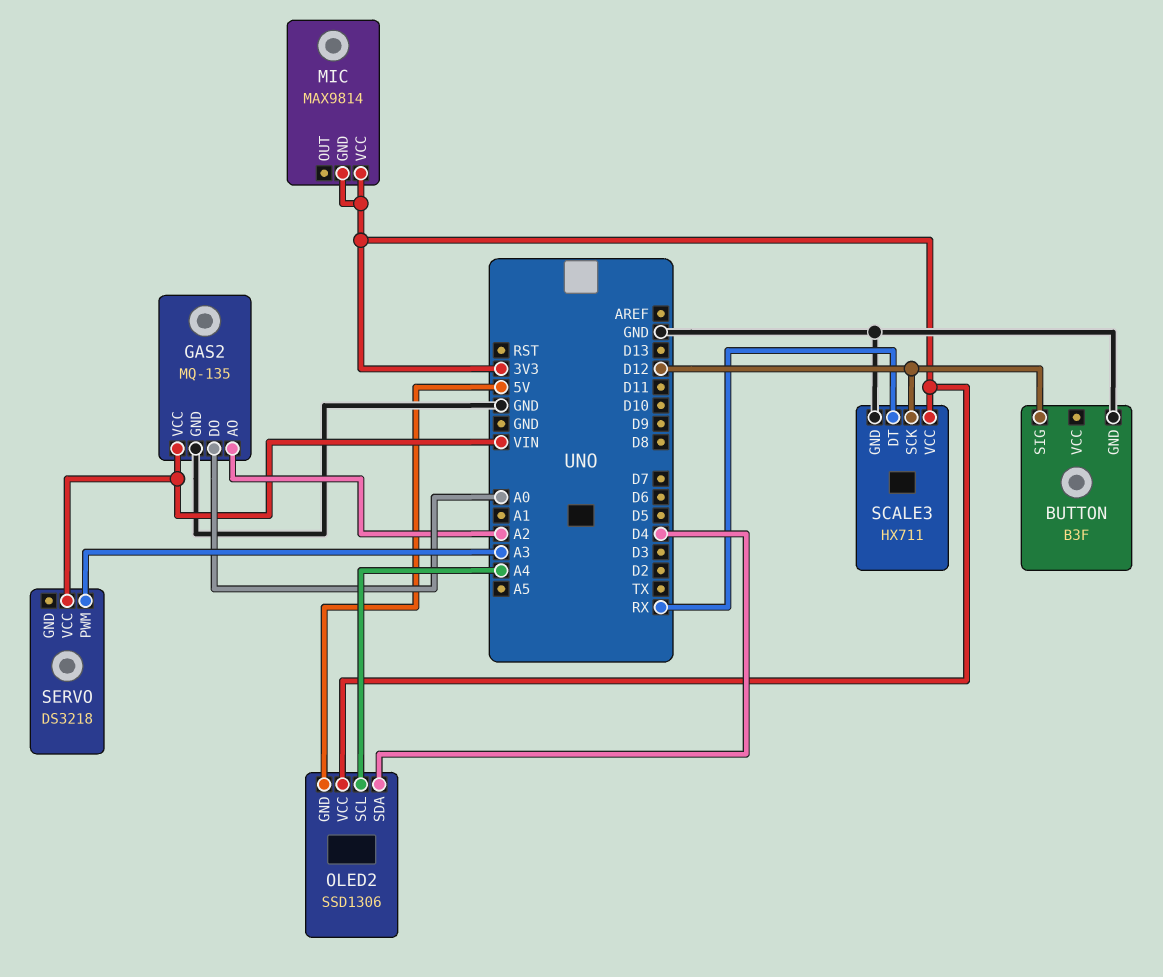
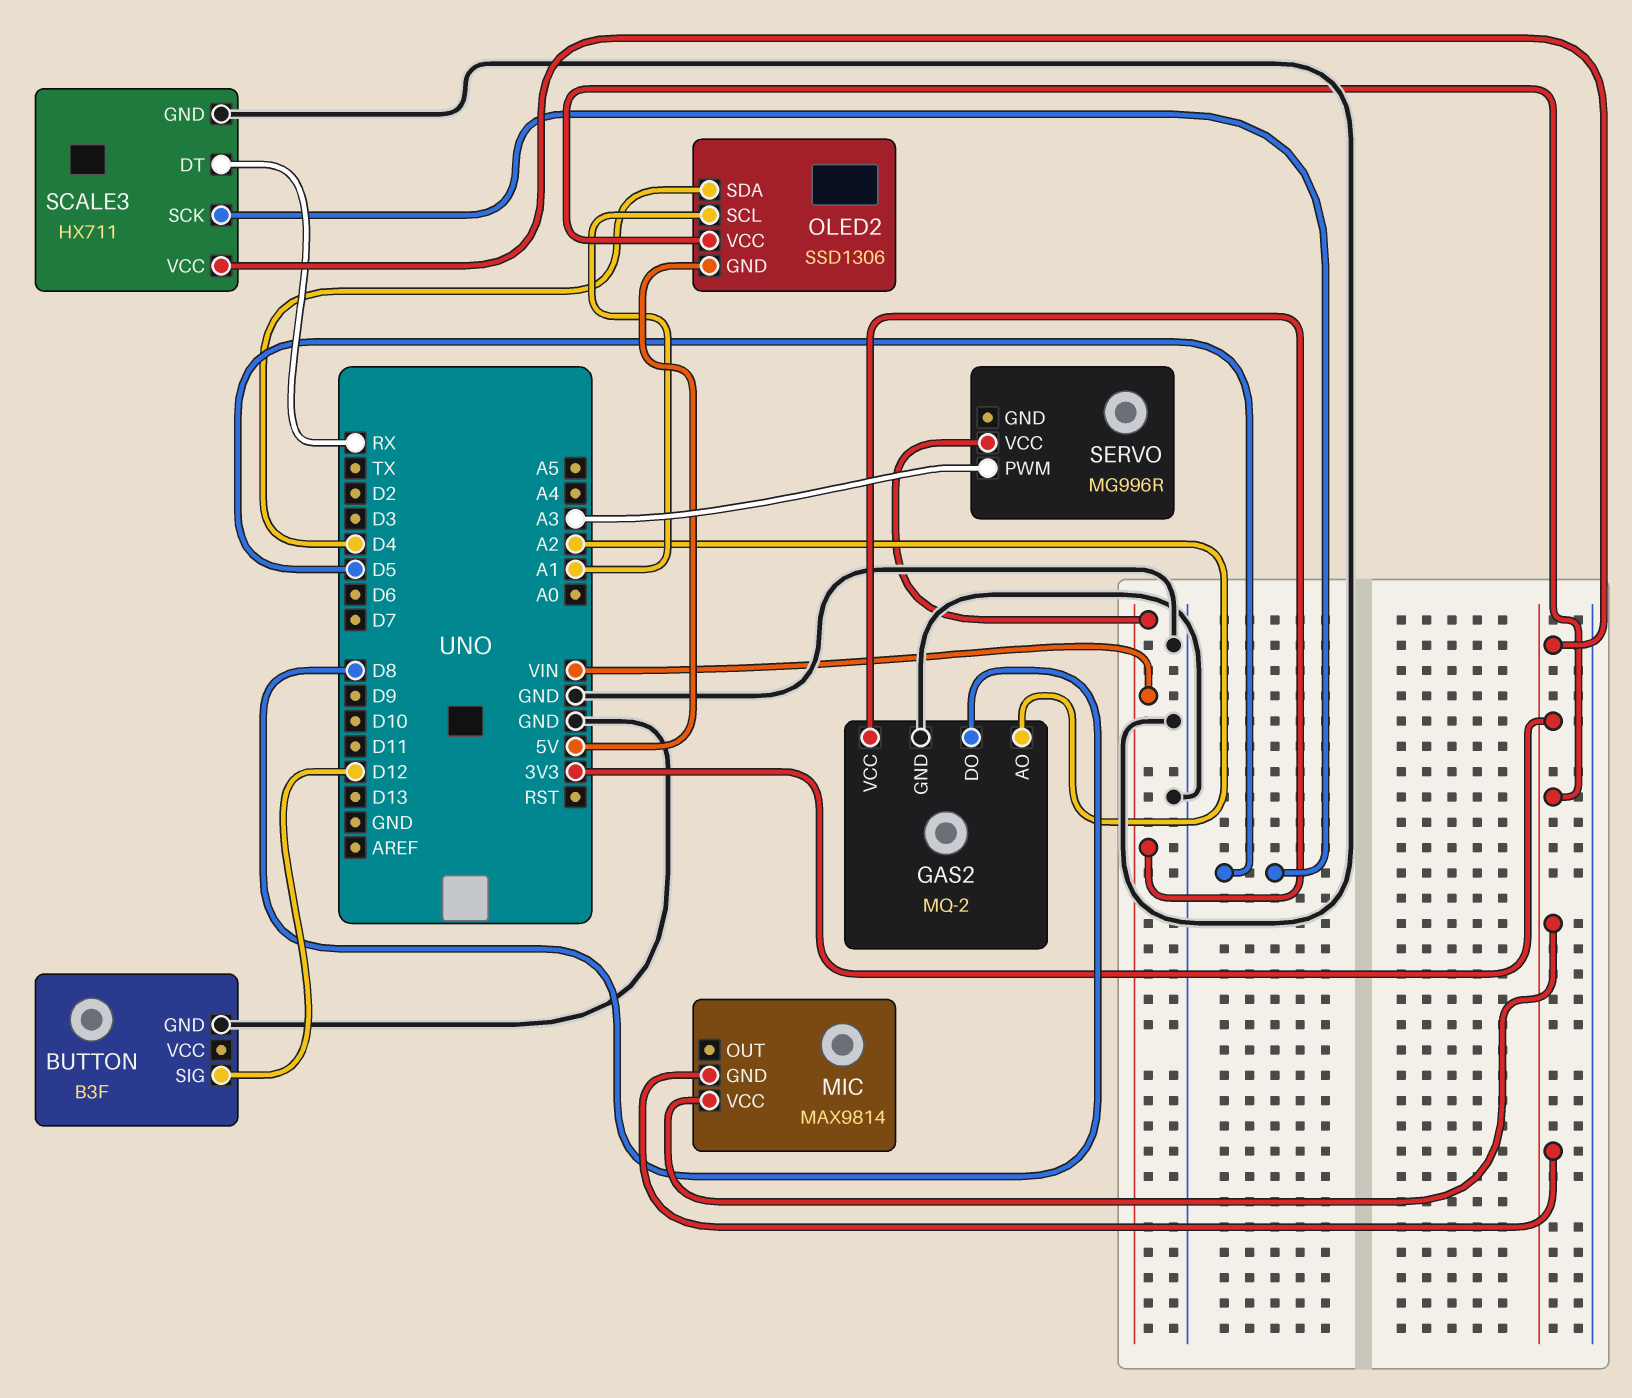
GAS2: MQ-135 -> MQ-2
GAS2 pin DO: A0 -> D8
OLED2 pin SCL: A4 -> A1
SCALE3 pin SCK: D12 -> D5
SERVO: DS3218 -> MG996R

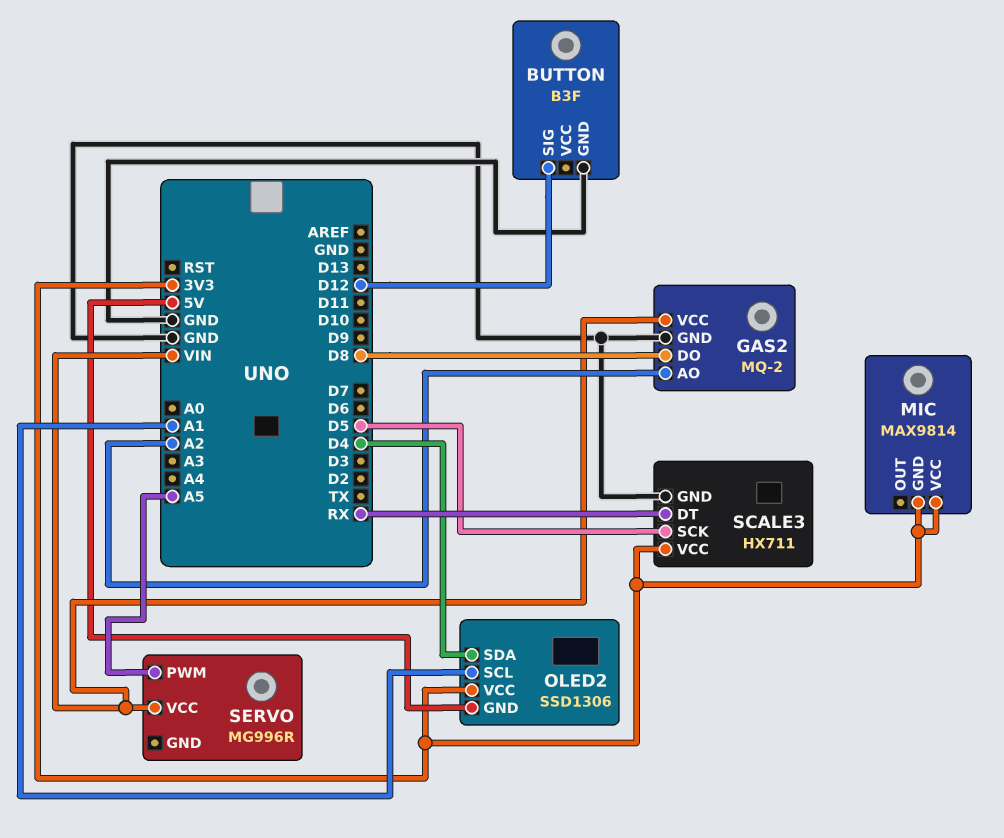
SERVO pin PWM: A3 -> A5

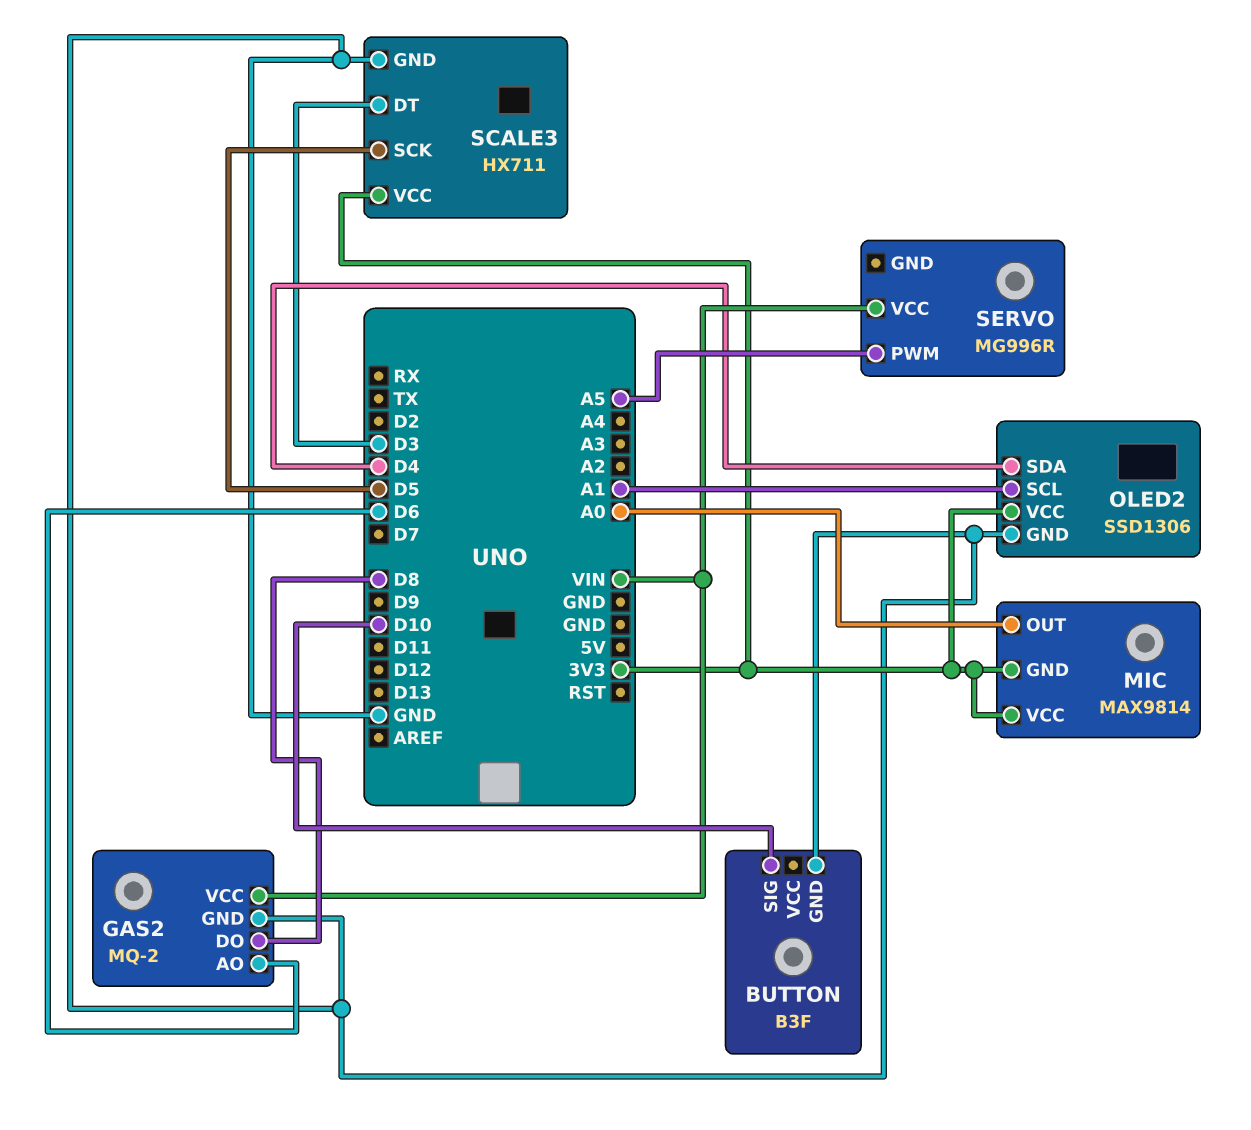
BUTTON pin SIG: D12 -> D10
GAS2 pin AO: A2 -> D6
MIC pin OUT: none -> A0
OLED2 pin GND: 5V -> GND
SCALE3 pin DT: RX -> D3

